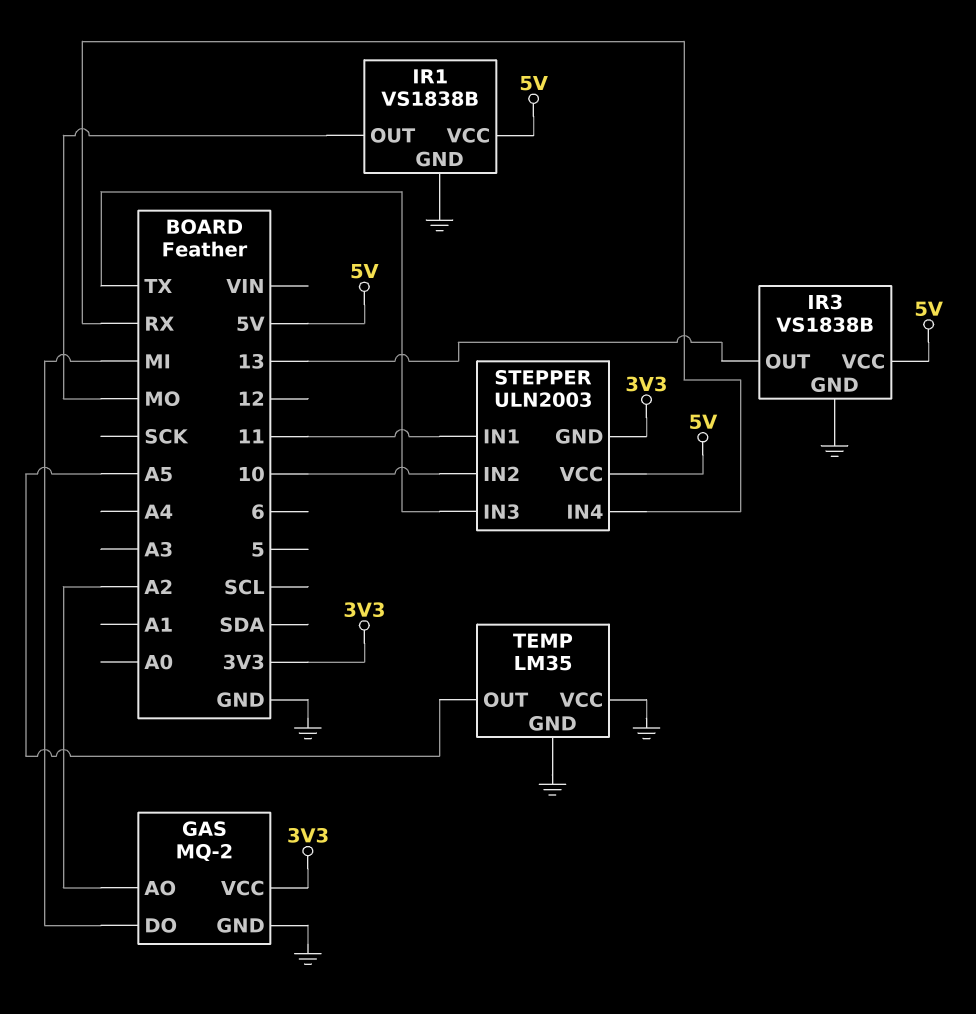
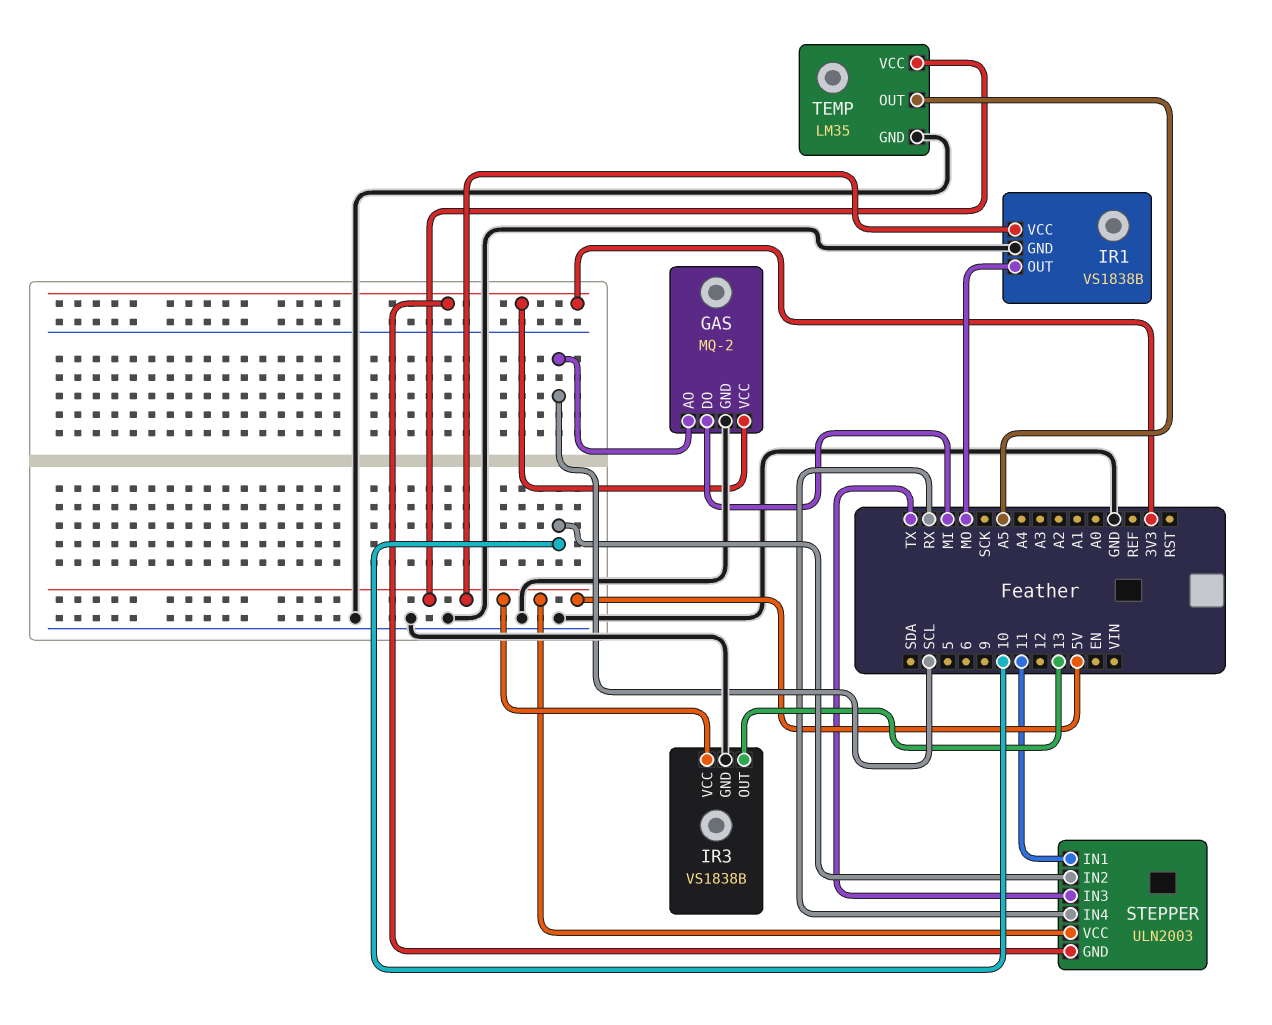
GAS pin AO: A2 -> SCL
TEMP pin VCC: GND -> 5V

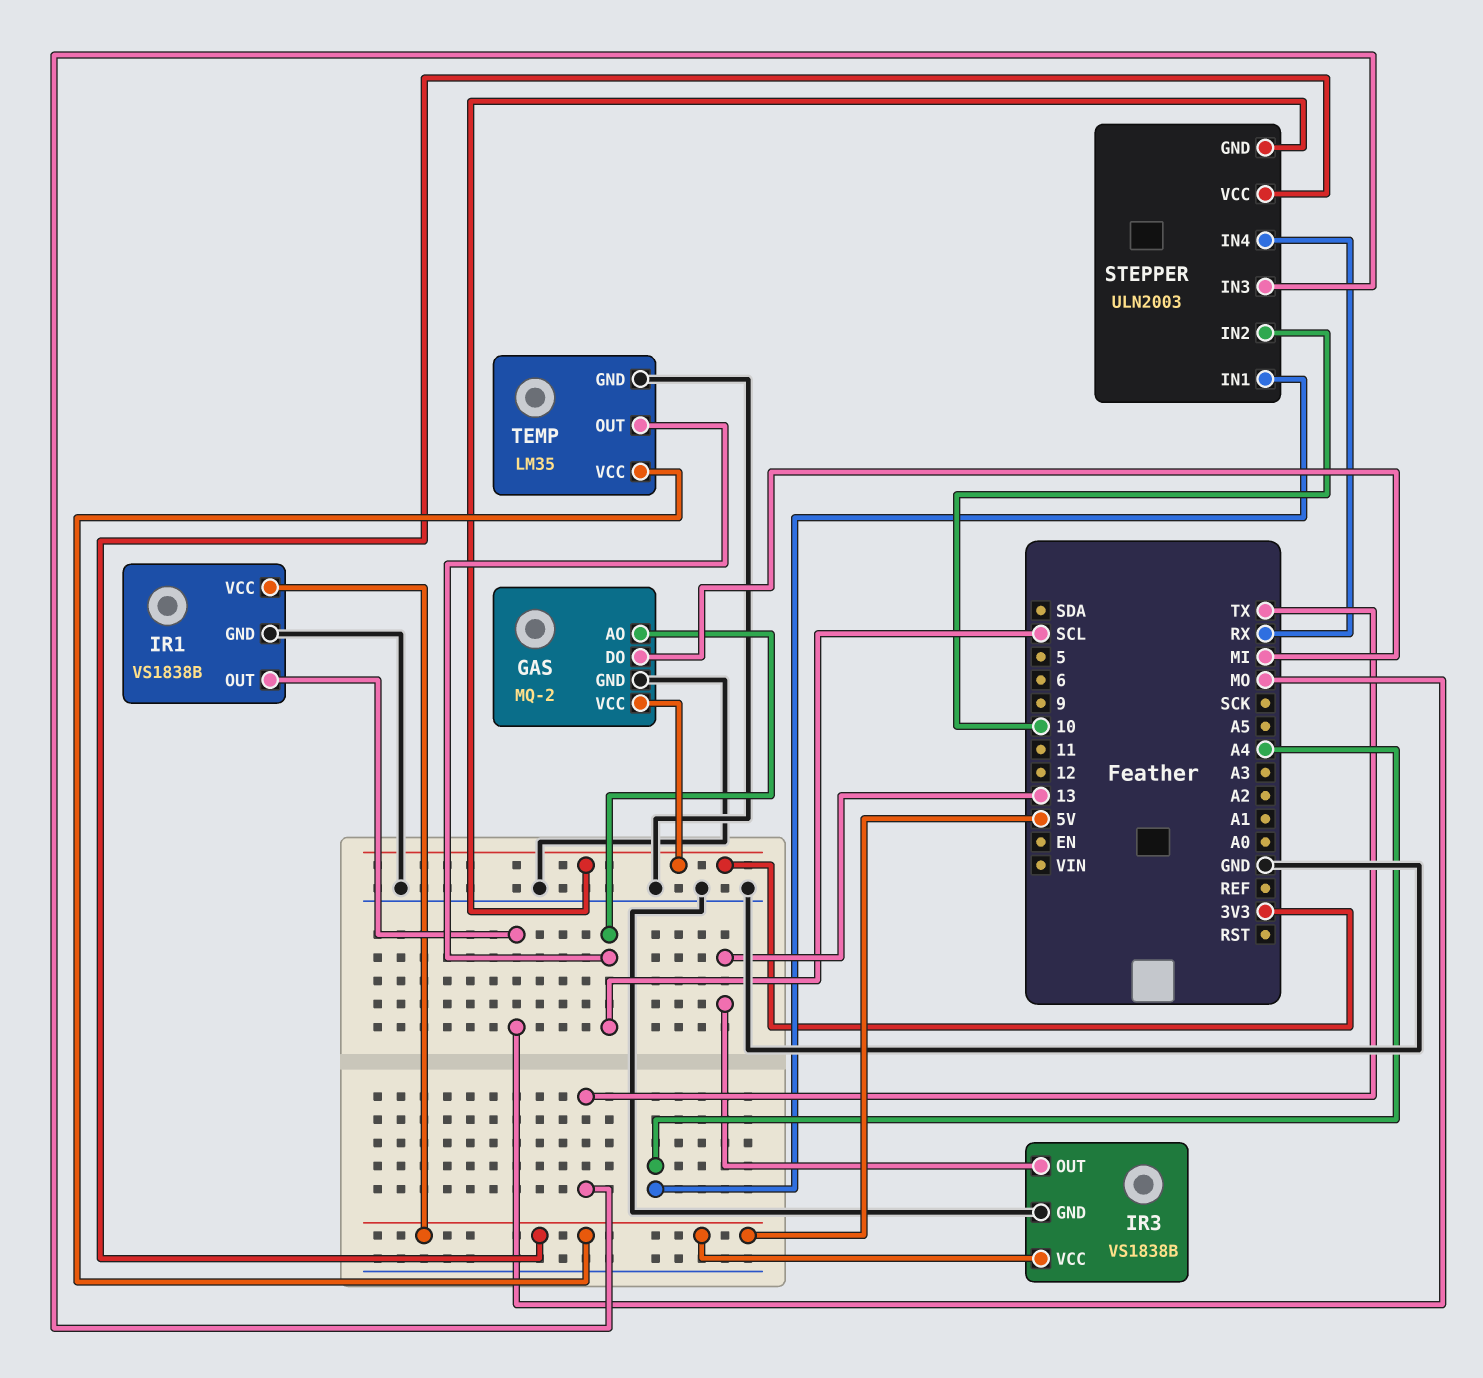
STEPPER pin IN1: 11 -> A4
TEMP pin OUT: A5 -> SCL

